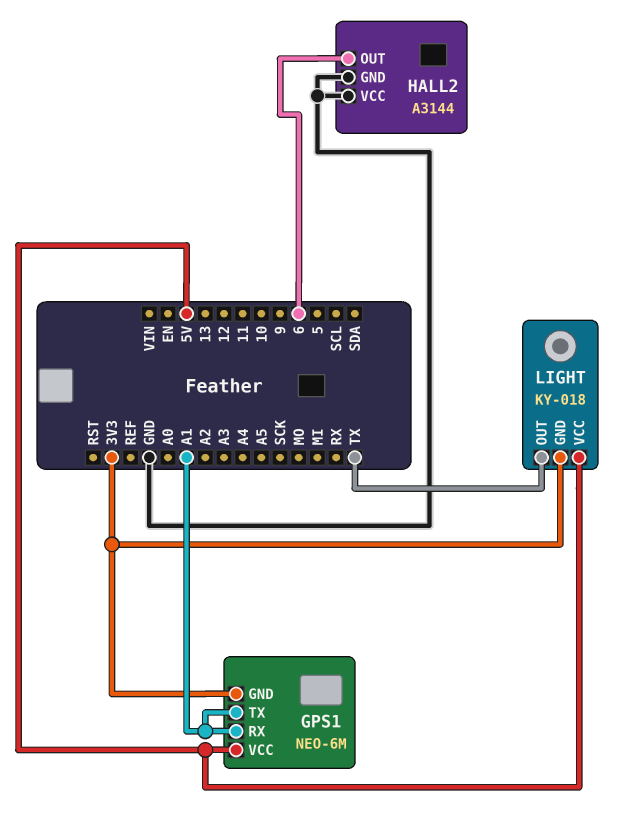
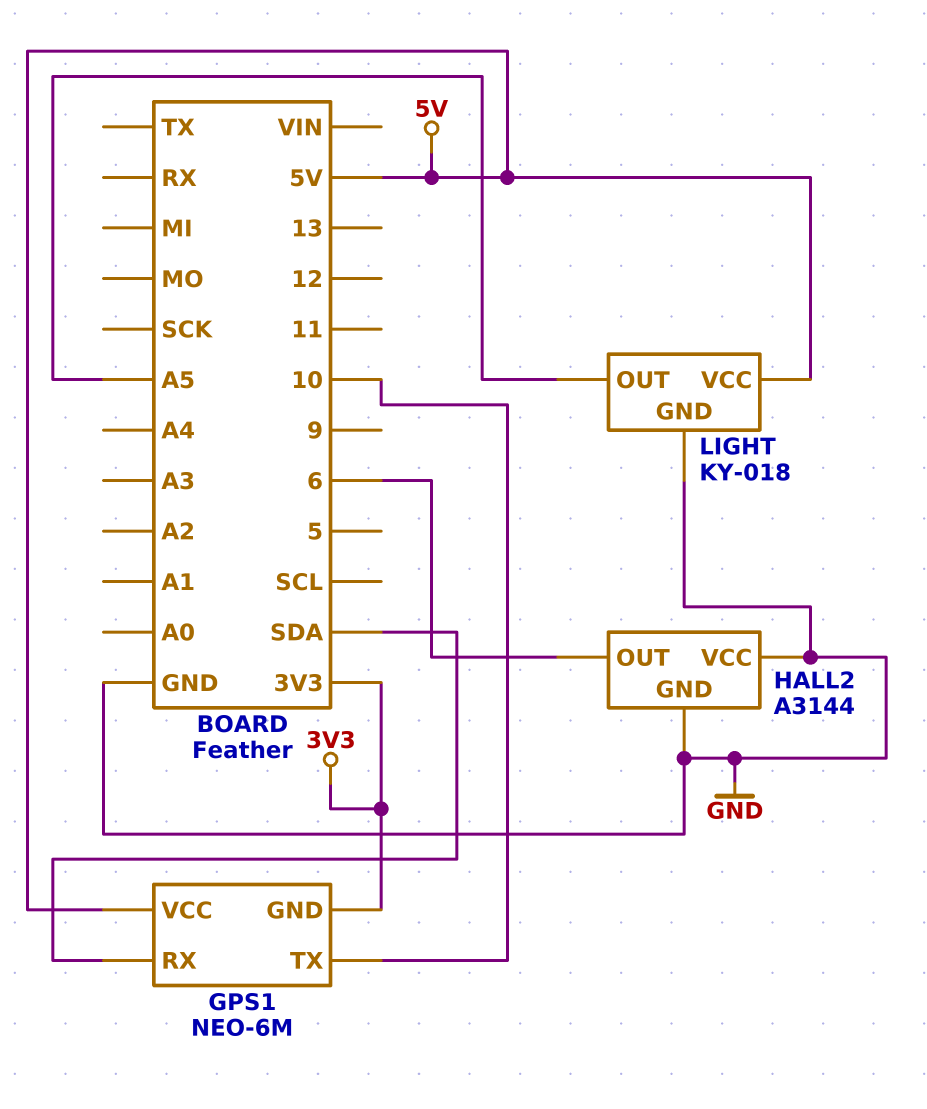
GPS1 pin RX: A1 -> SDA
GPS1 pin TX: A1 -> 10
LIGHT pin GND: 3V3 -> GND
LIGHT pin OUT: TX -> A5

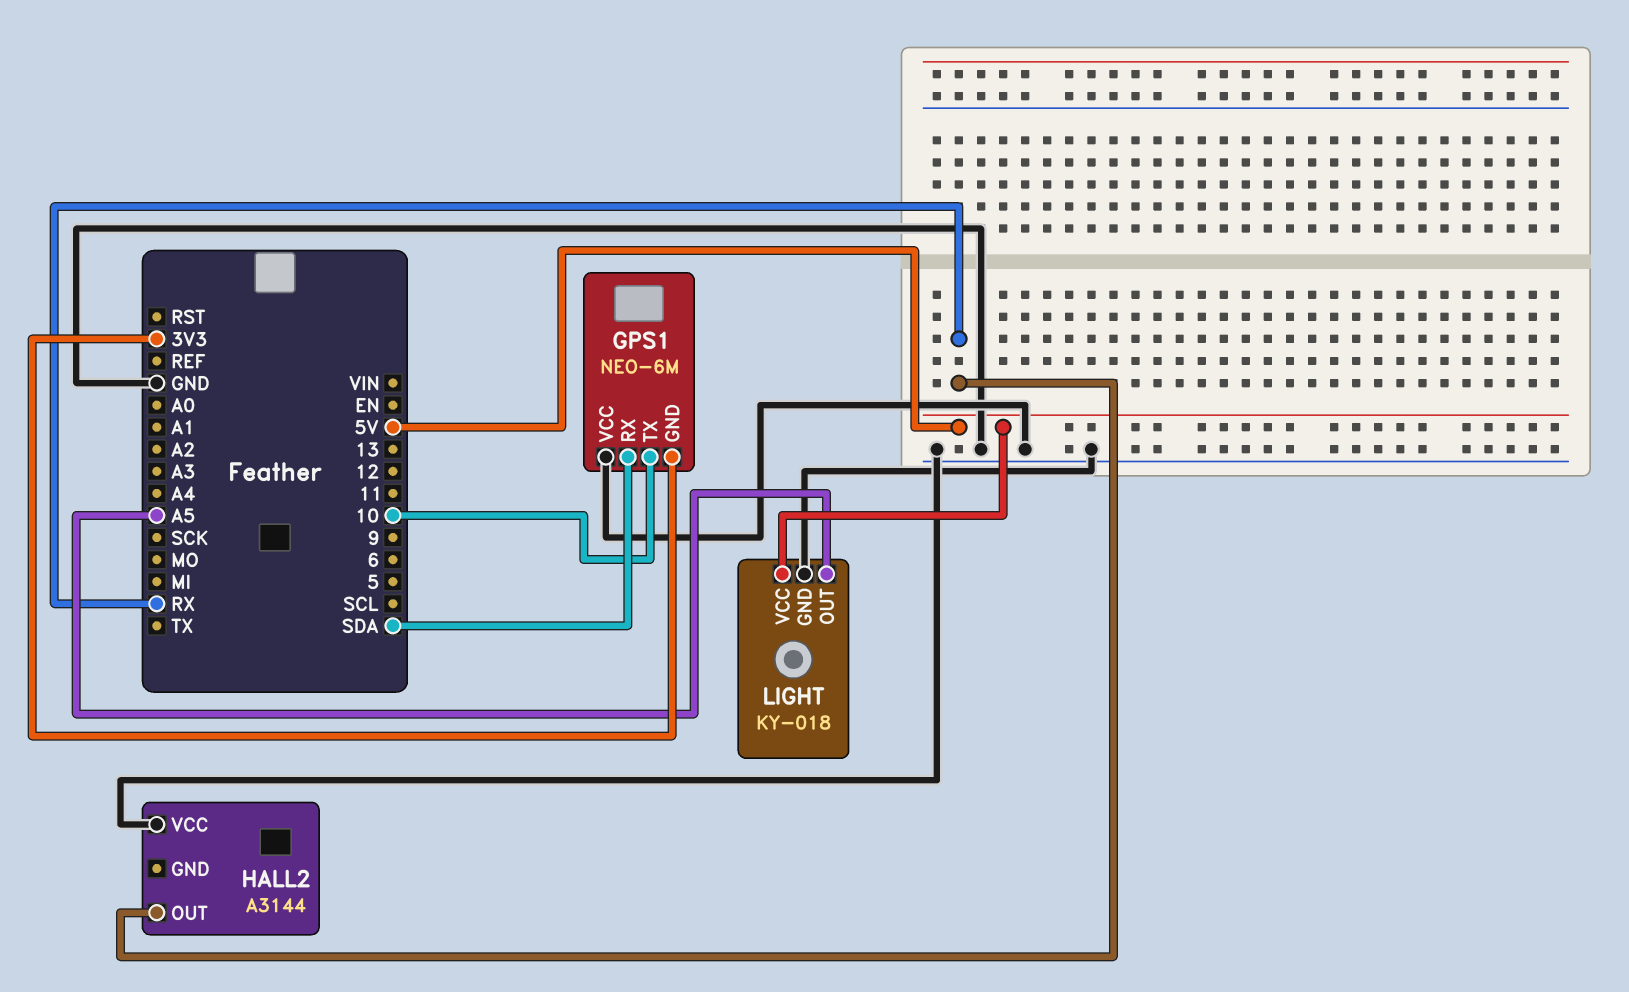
GPS1 pin VCC: 5V -> GND
HALL2 pin GND: GND -> none
HALL2 pin OUT: 6 -> RX

